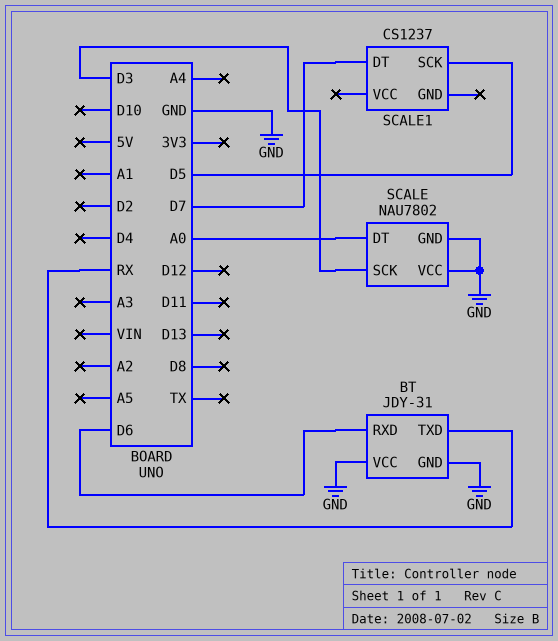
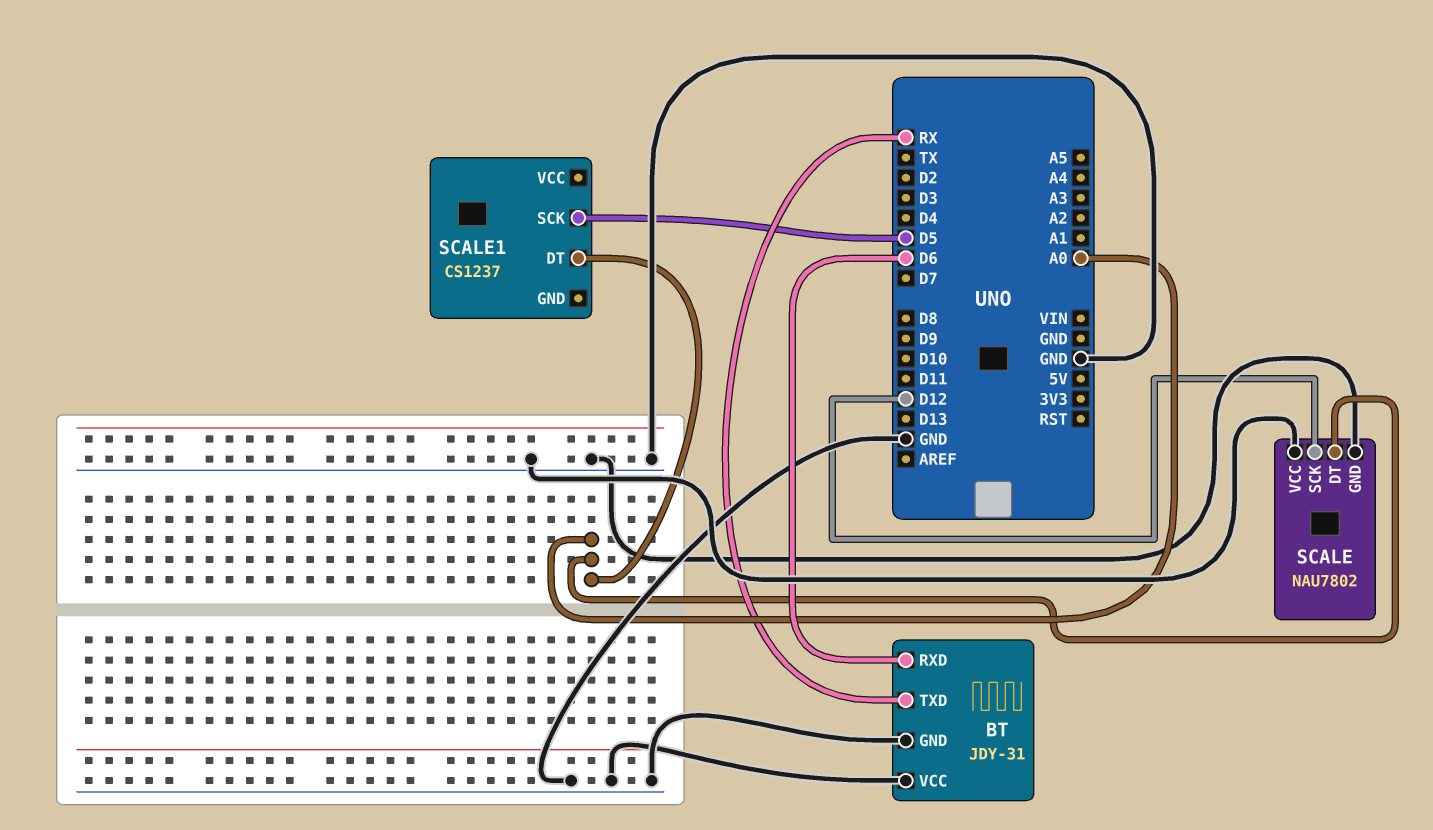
SCALE pin SCK: D3 -> D12
SCALE1 pin DT: D7 -> A0

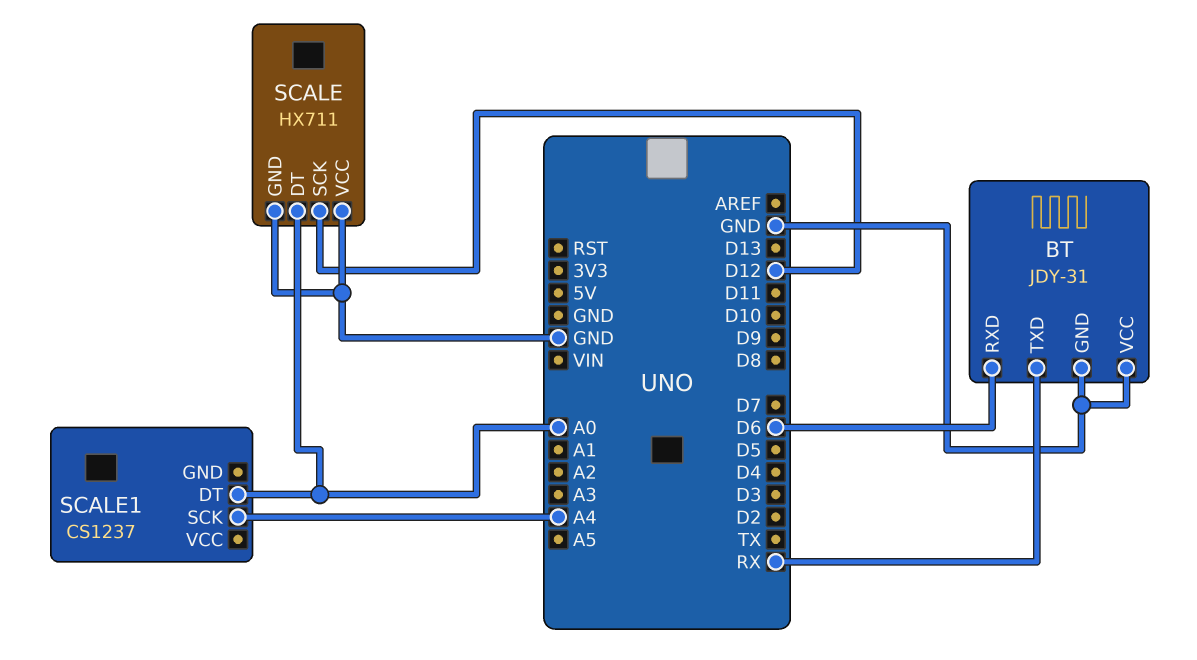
SCALE: NAU7802 -> HX711
SCALE1 pin SCK: D5 -> A4

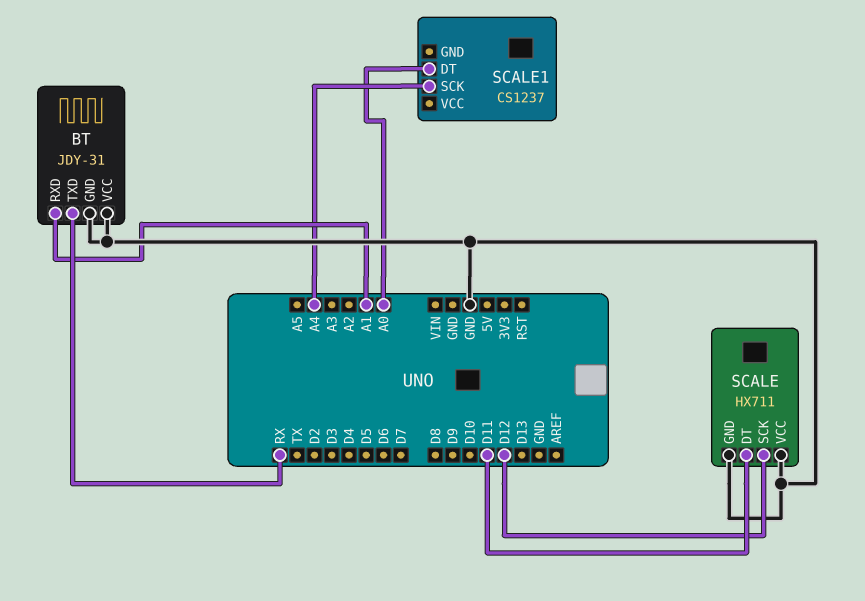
BT pin RXD: D6 -> A1
SCALE pin DT: A0 -> D11

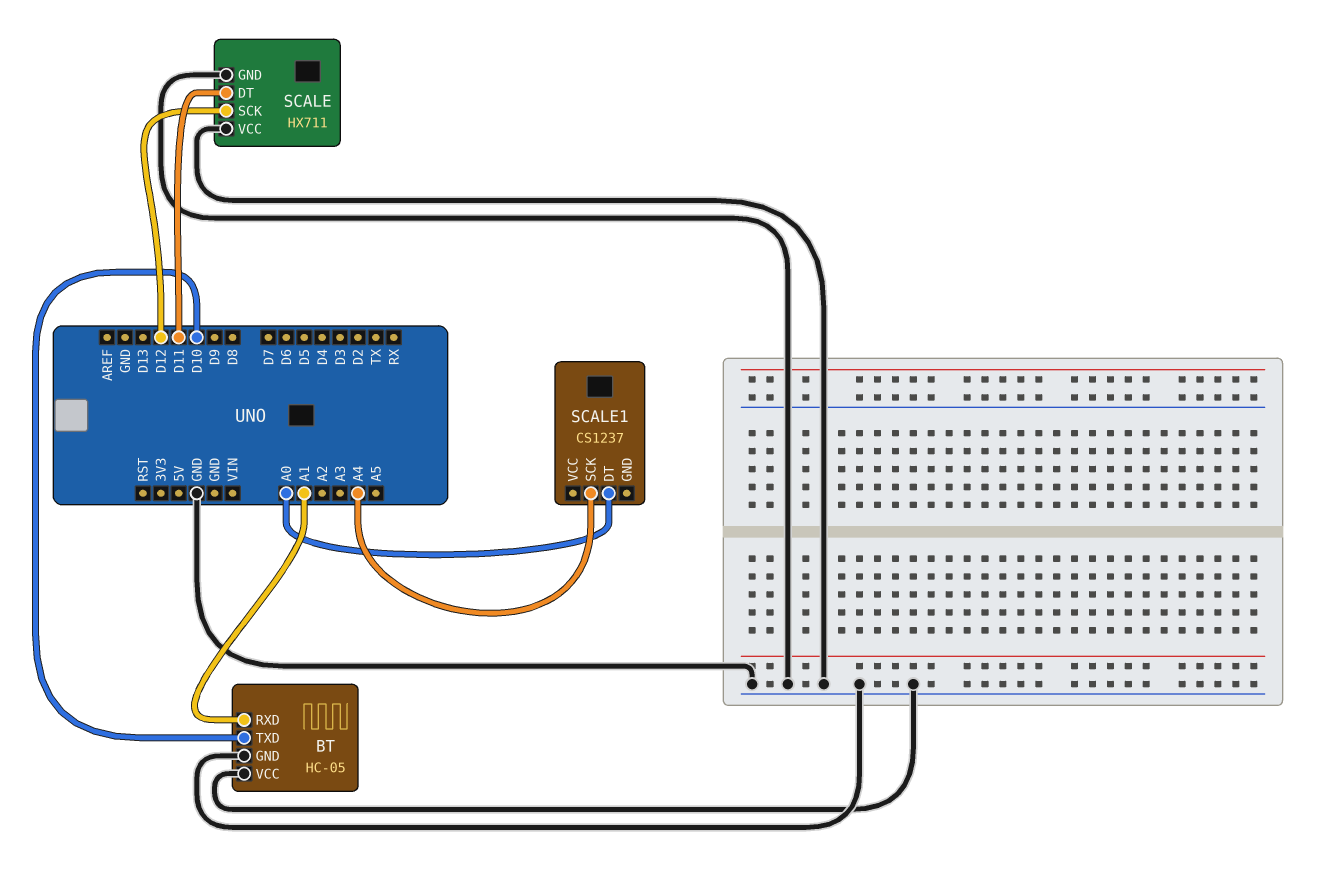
BT: JDY-31 -> HC-05
BT pin TXD: RX -> D10

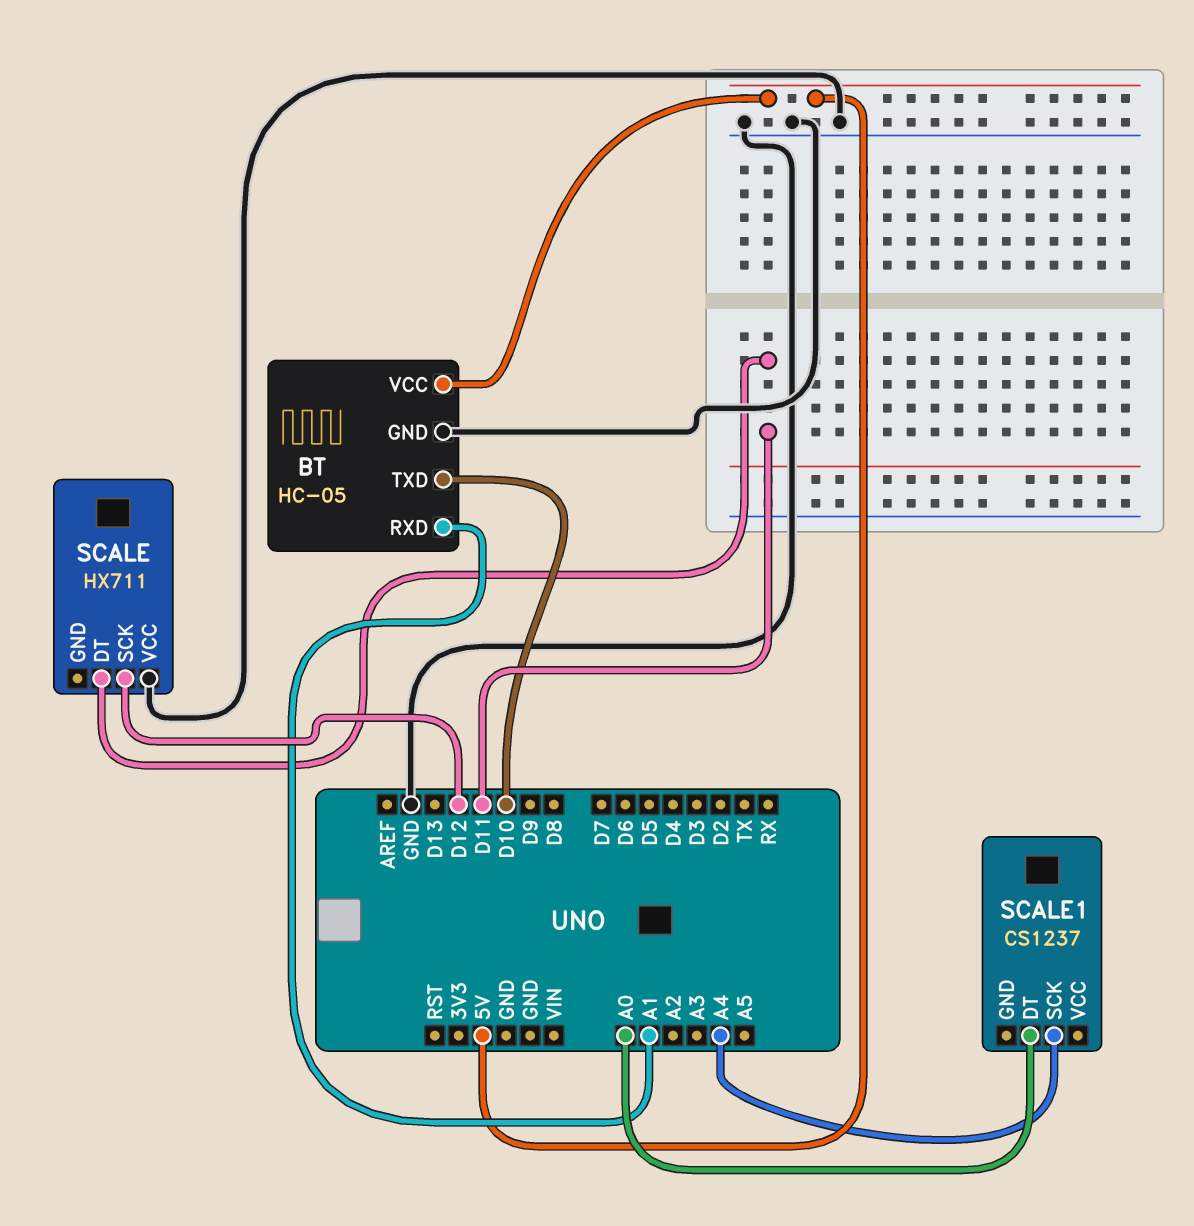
BT pin VCC: GND -> 5V
SCALE pin GND: GND -> none

